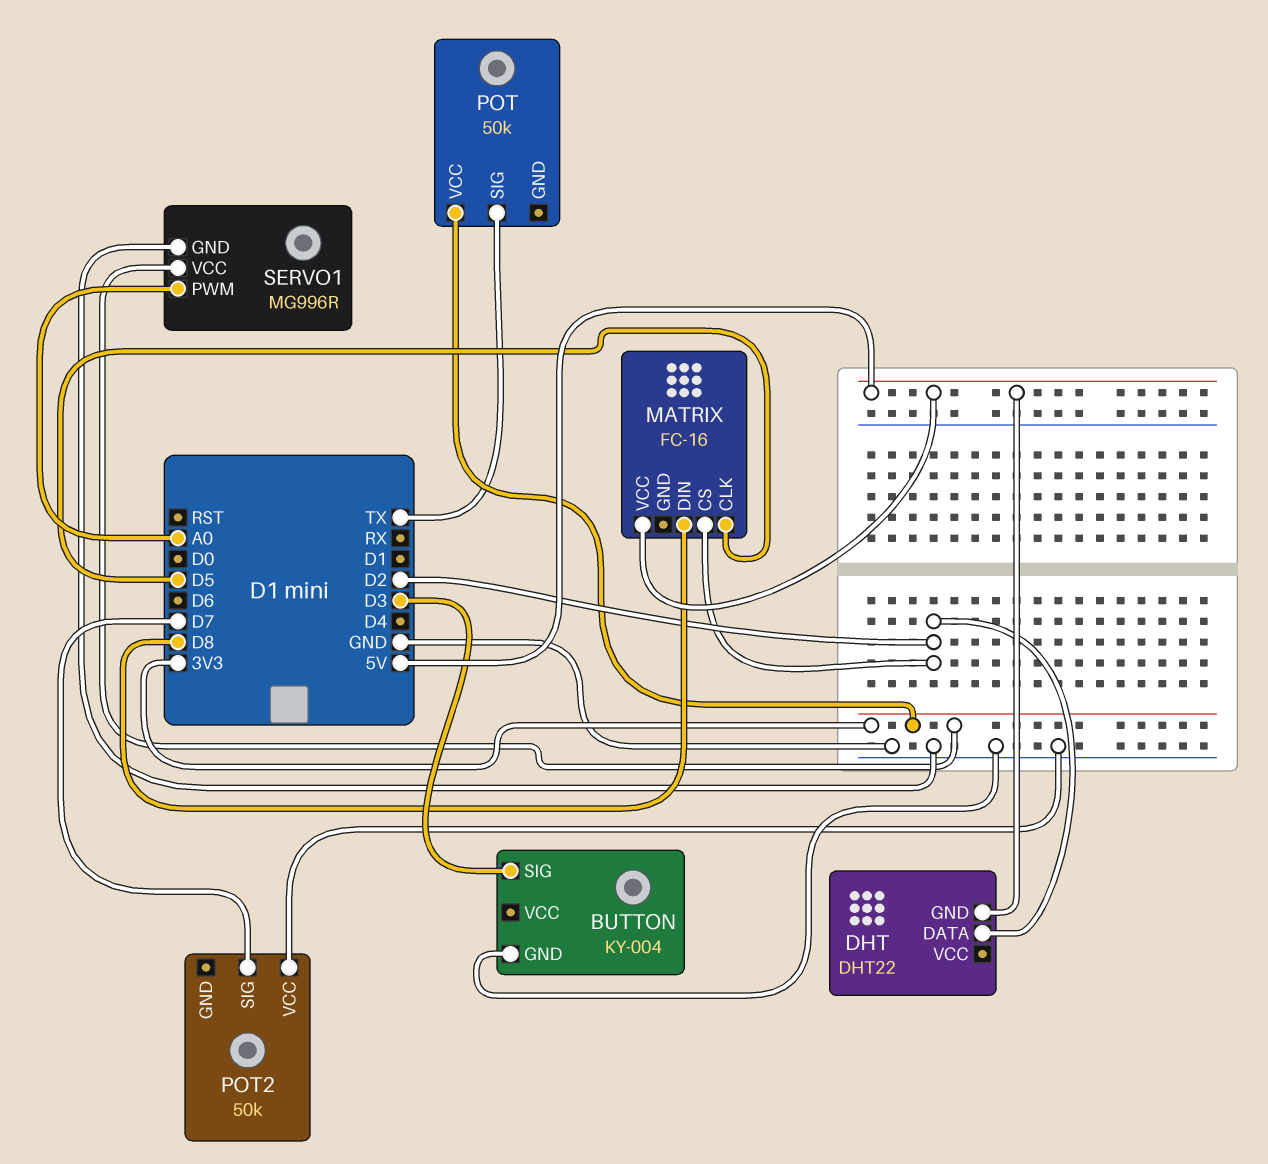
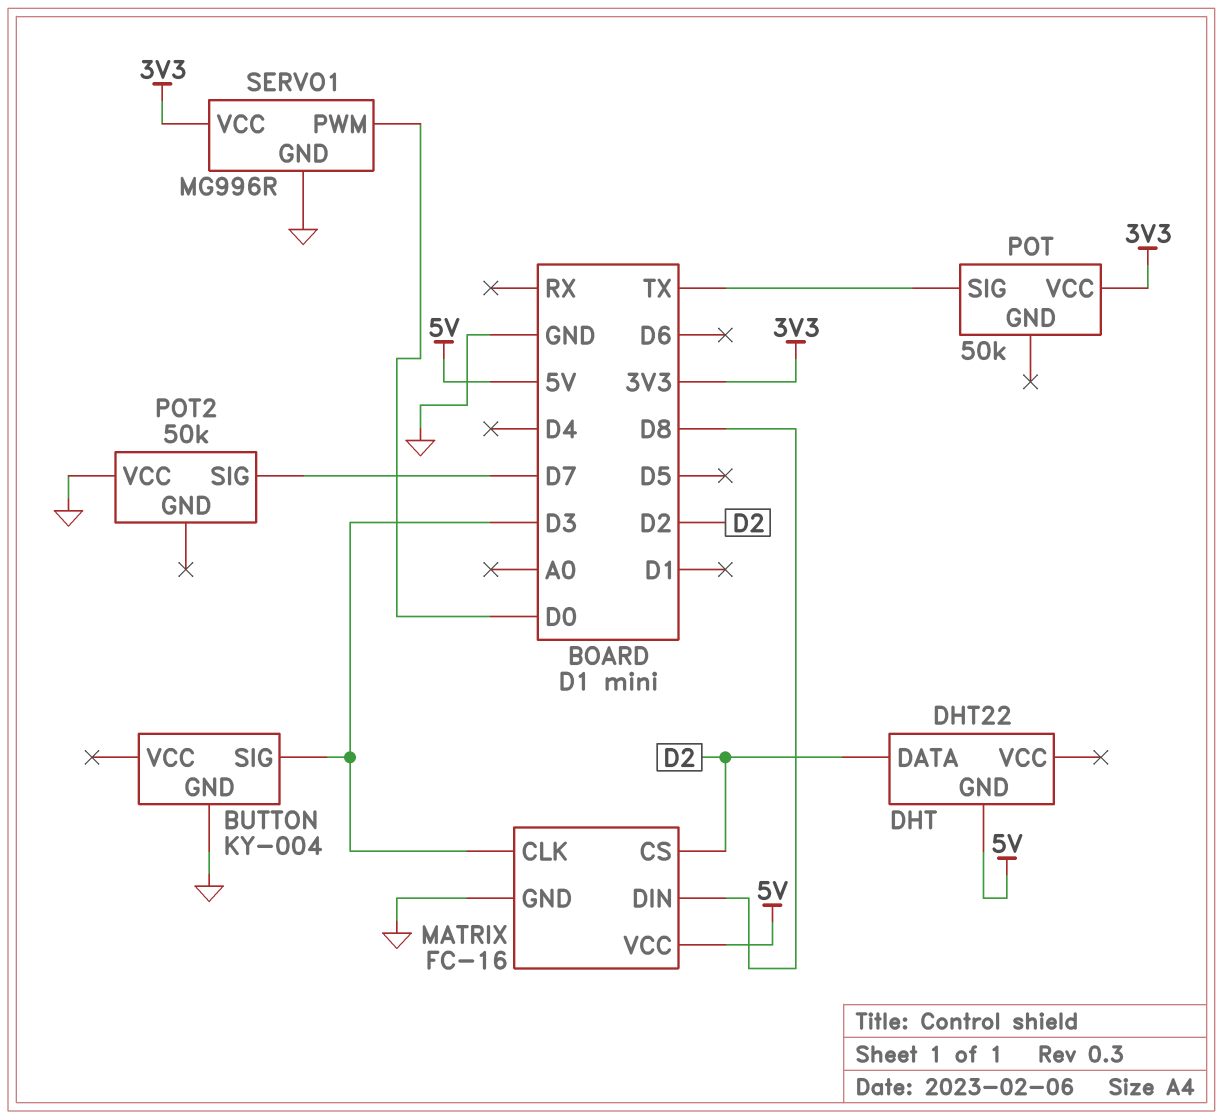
MATRIX pin CLK: D5 -> D3
MATRIX pin GND: none -> GND
SERVO1 pin PWM: A0 -> D0

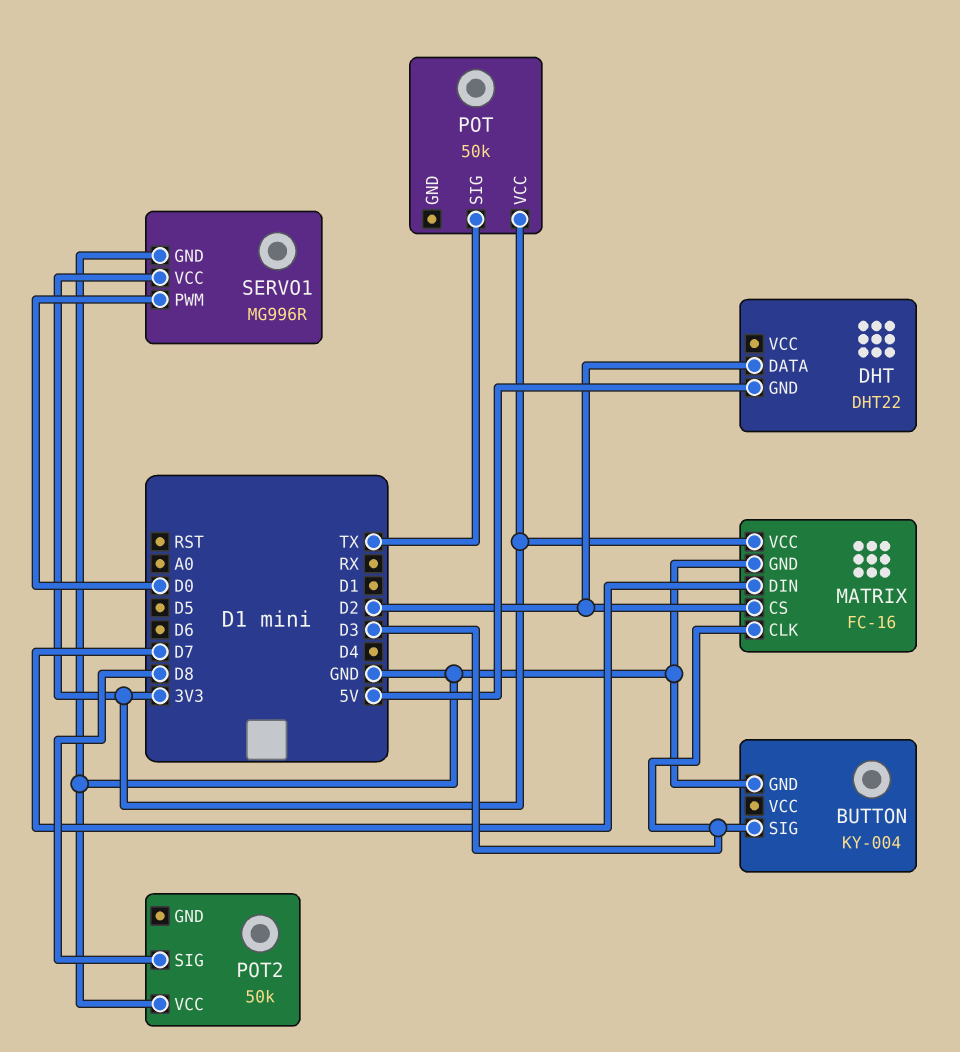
MATRIX pin DIN: D8 -> D7
MATRIX pin VCC: 5V -> 3V3
POT2 pin SIG: D7 -> D8

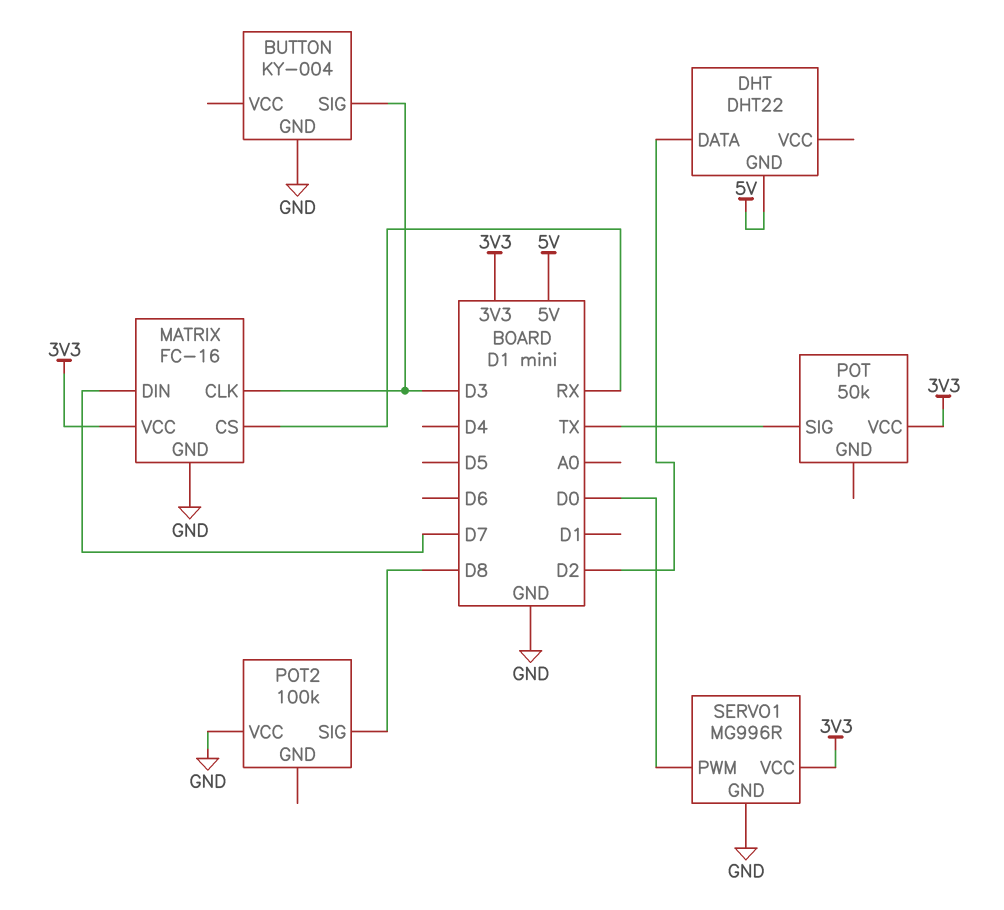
MATRIX pin CS: D2 -> RX
POT2: 50k -> 100k

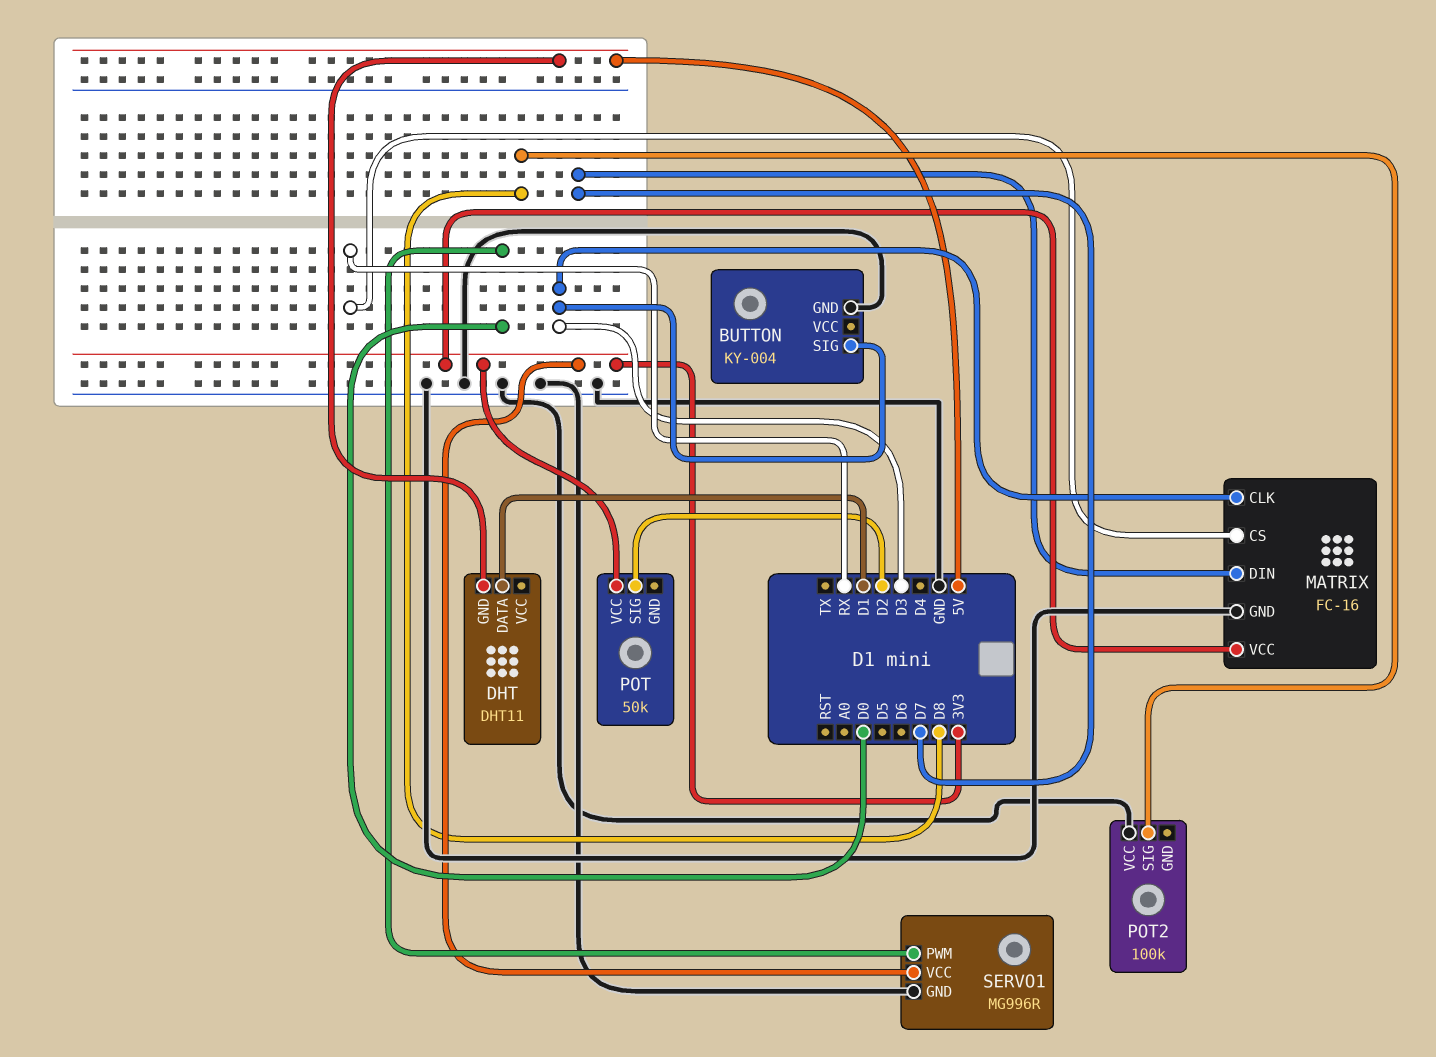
DHT: DHT22 -> DHT11
DHT pin DATA: D2 -> D1
POT pin SIG: TX -> D2

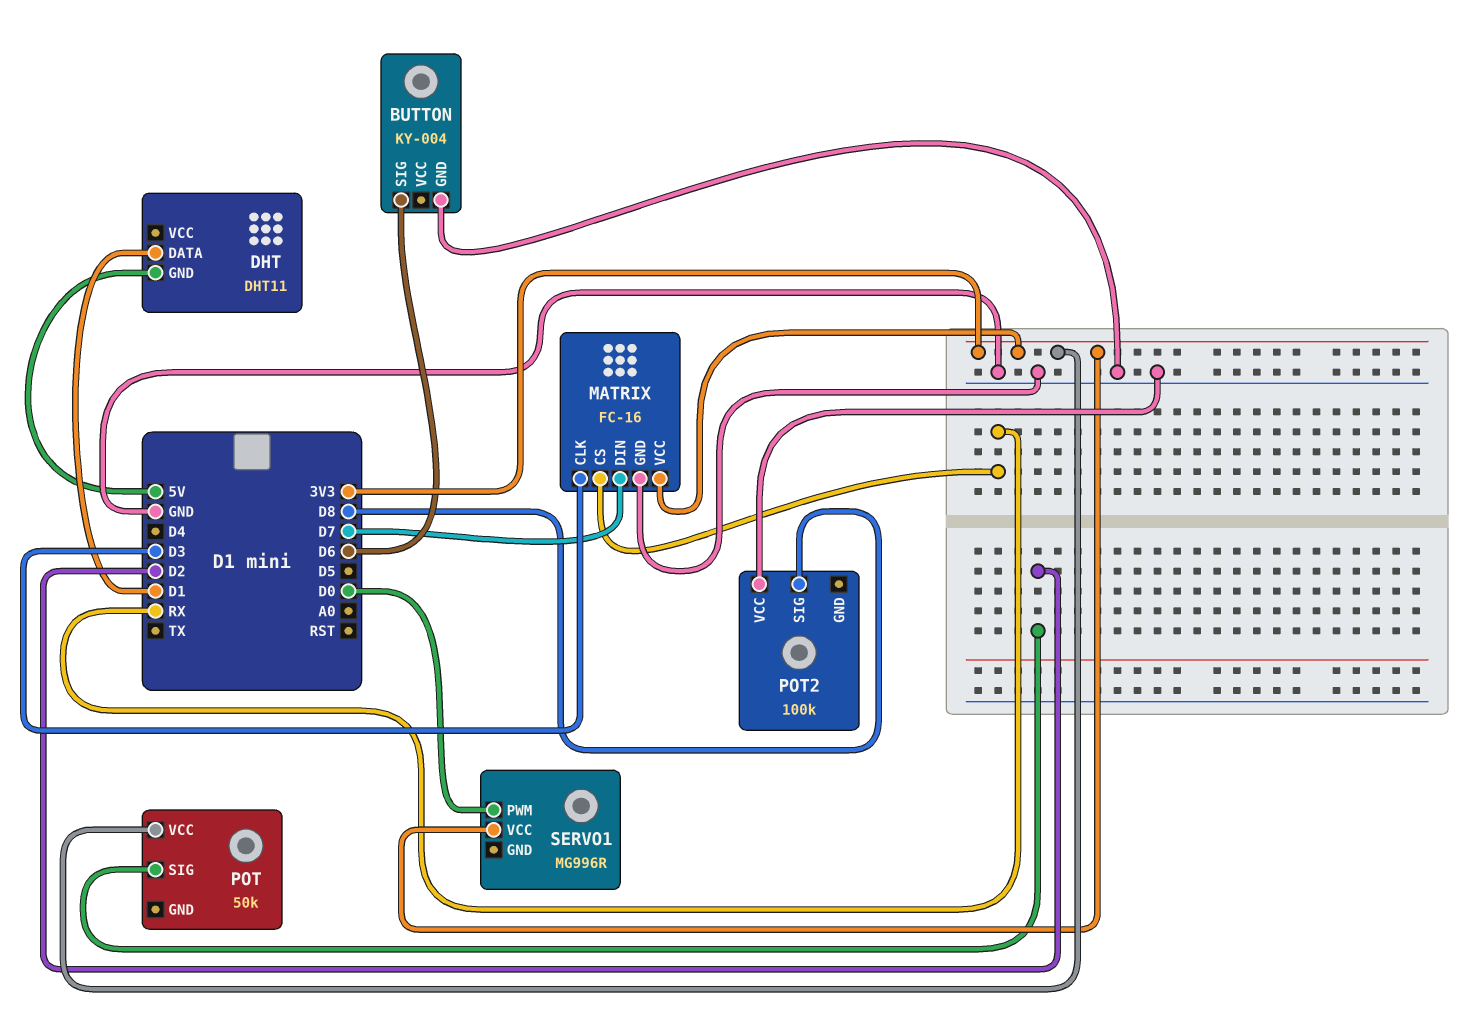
BUTTON pin SIG: D3 -> D6
SERVO1 pin GND: GND -> none

